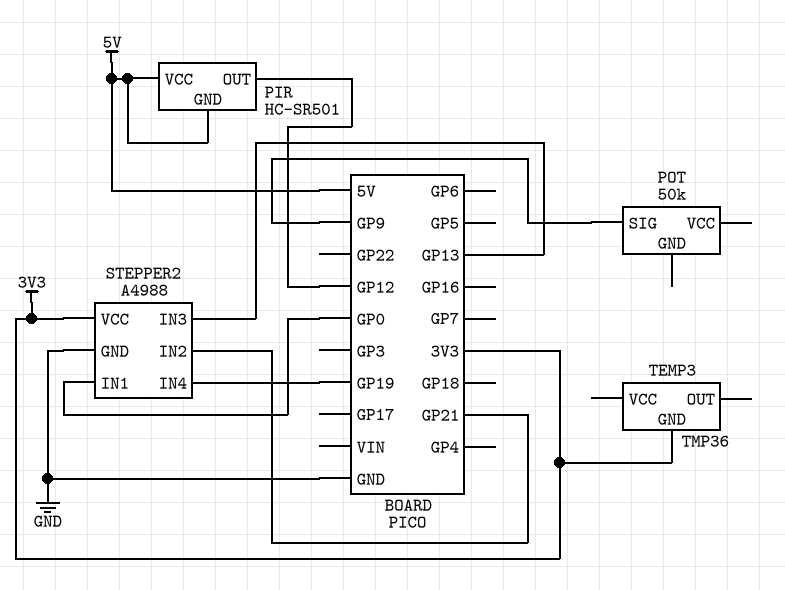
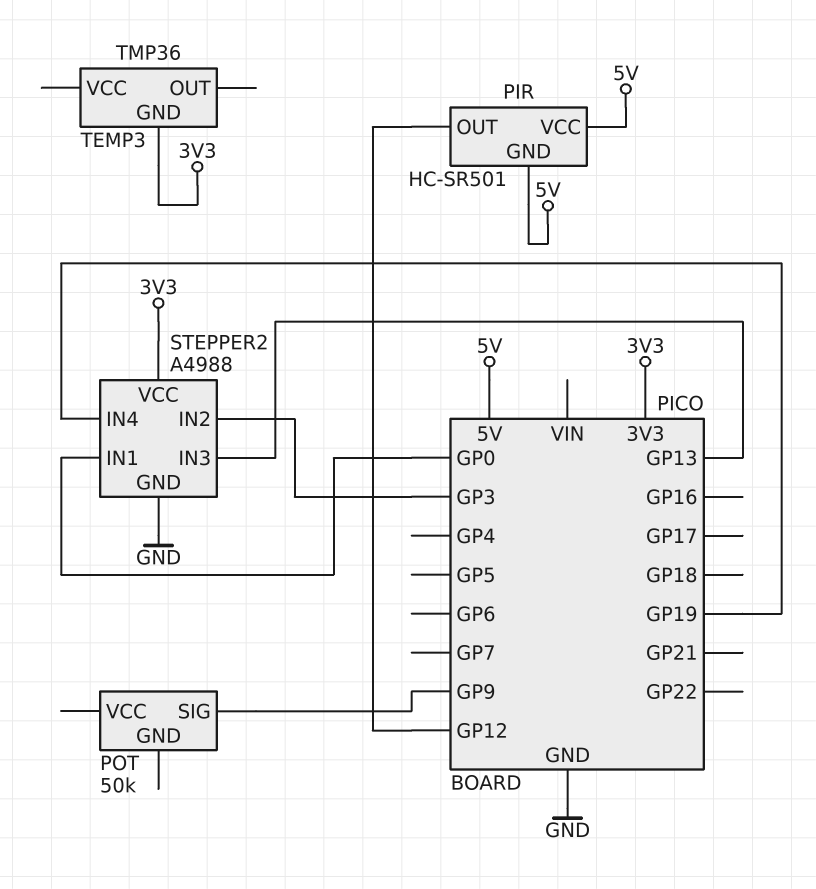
STEPPER2 pin IN2: GP21 -> GP3

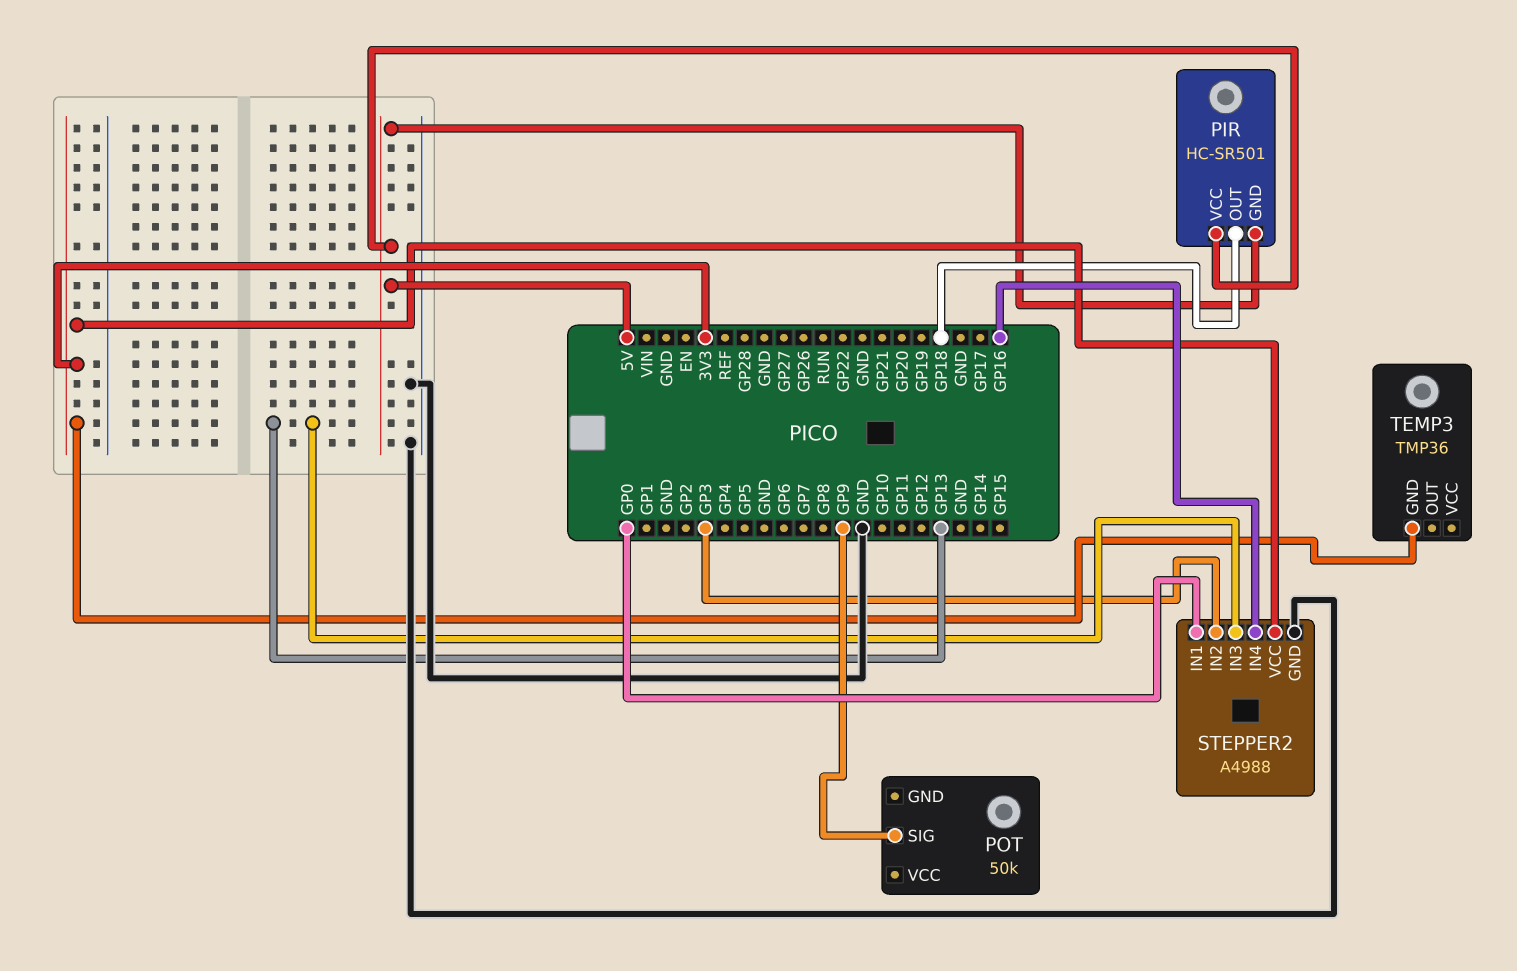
PIR pin OUT: GP12 -> GP18
STEPPER2 pin IN4: GP19 -> GP16

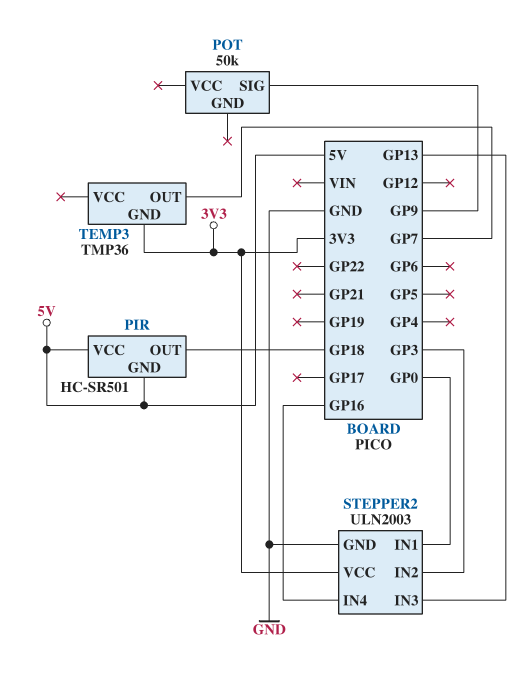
STEPPER2: A4988 -> ULN2003
TEMP3 pin OUT: none -> GP7

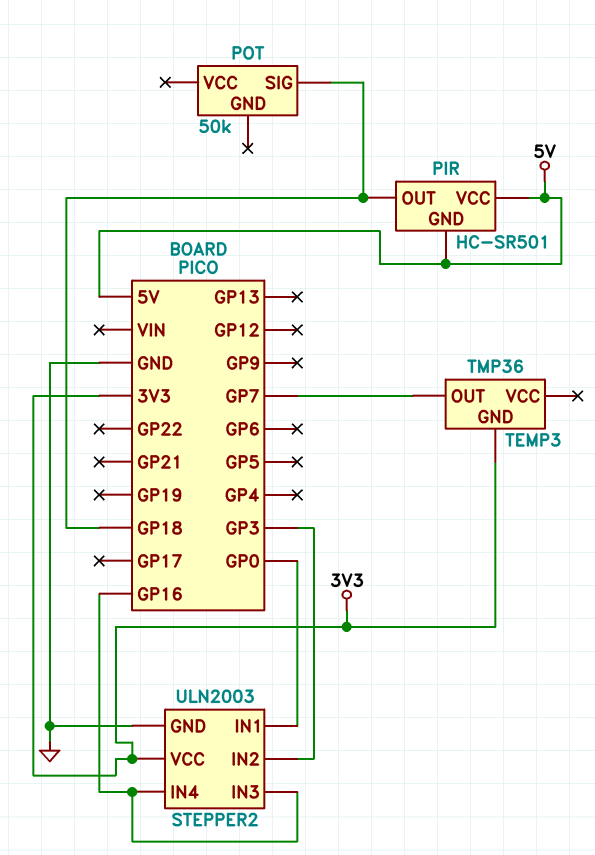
POT pin SIG: GP9 -> GP18
STEPPER2 pin IN3: GP13 -> GP16

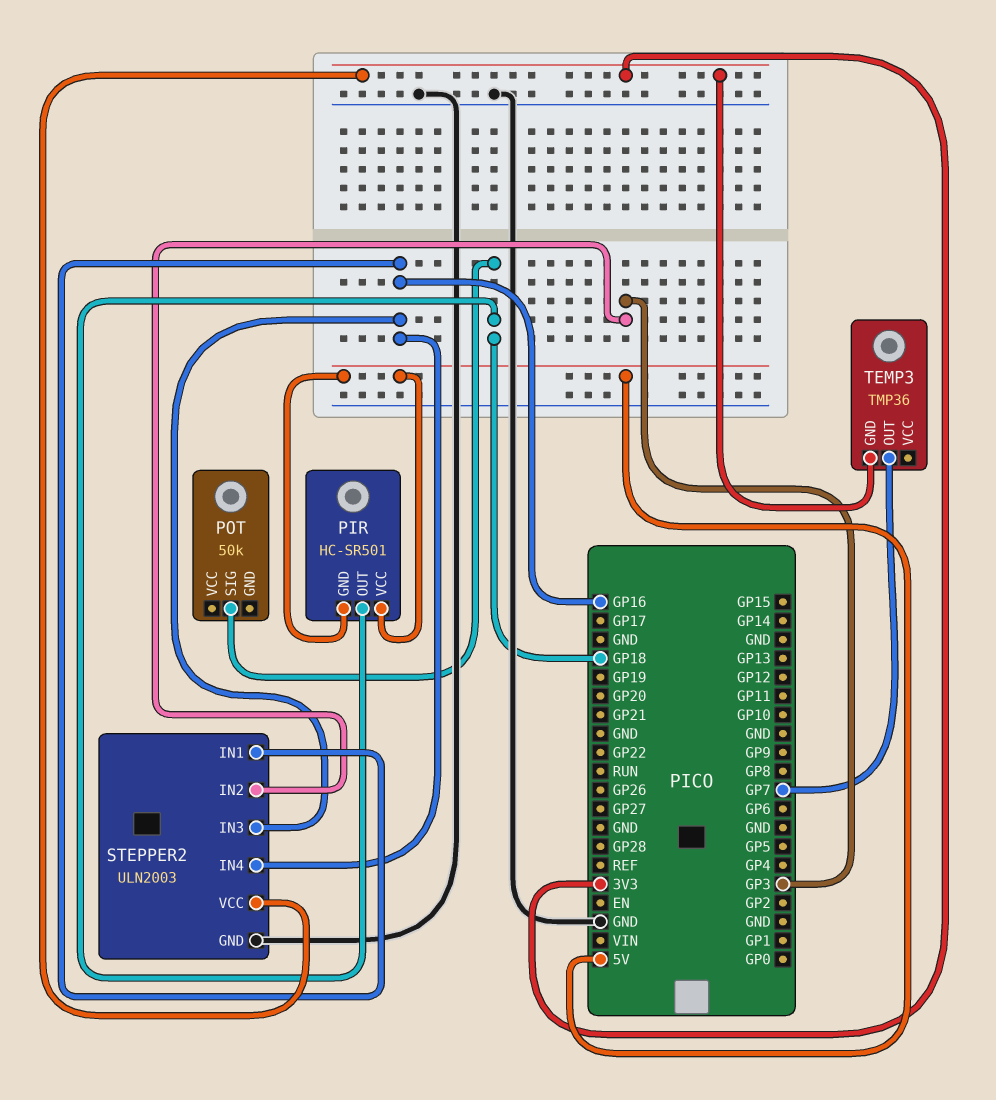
STEPPER2 pin IN1: GP0 -> GP16

